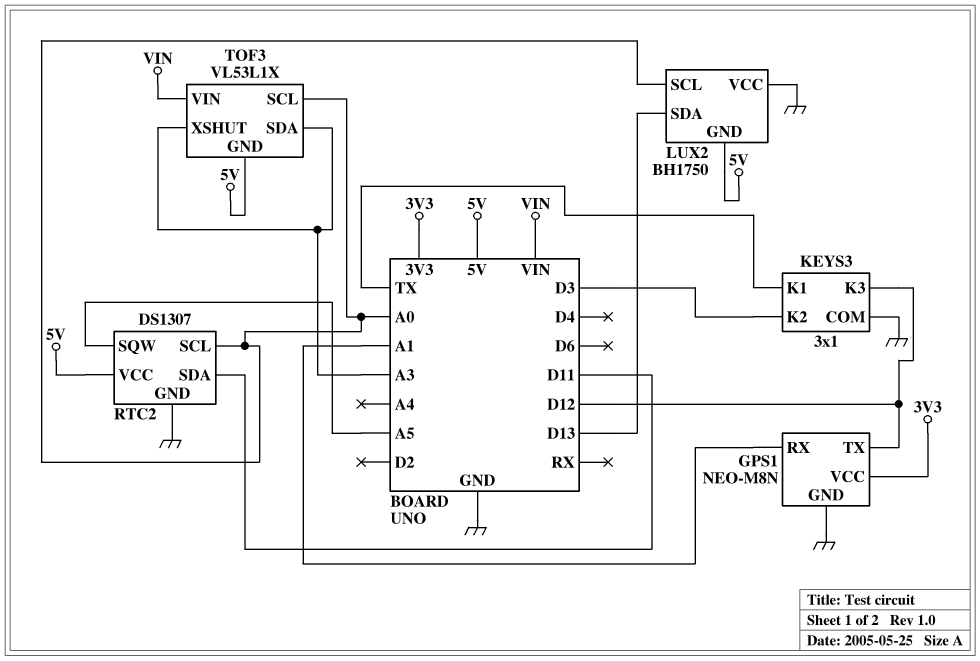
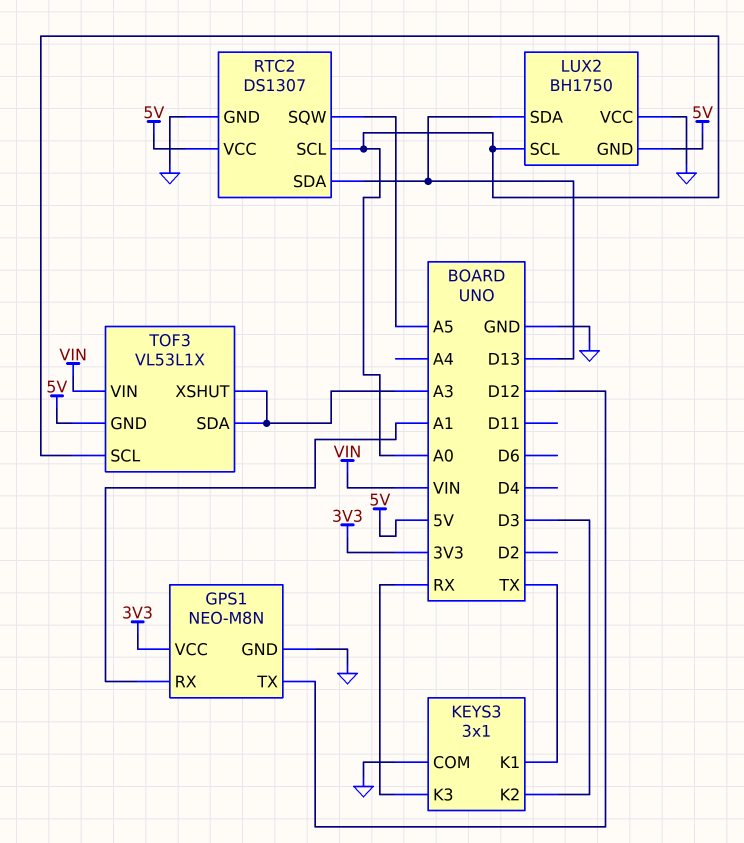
KEYS3 pin K3: D12 -> RX
RTC2 pin SDA: D11 -> D13

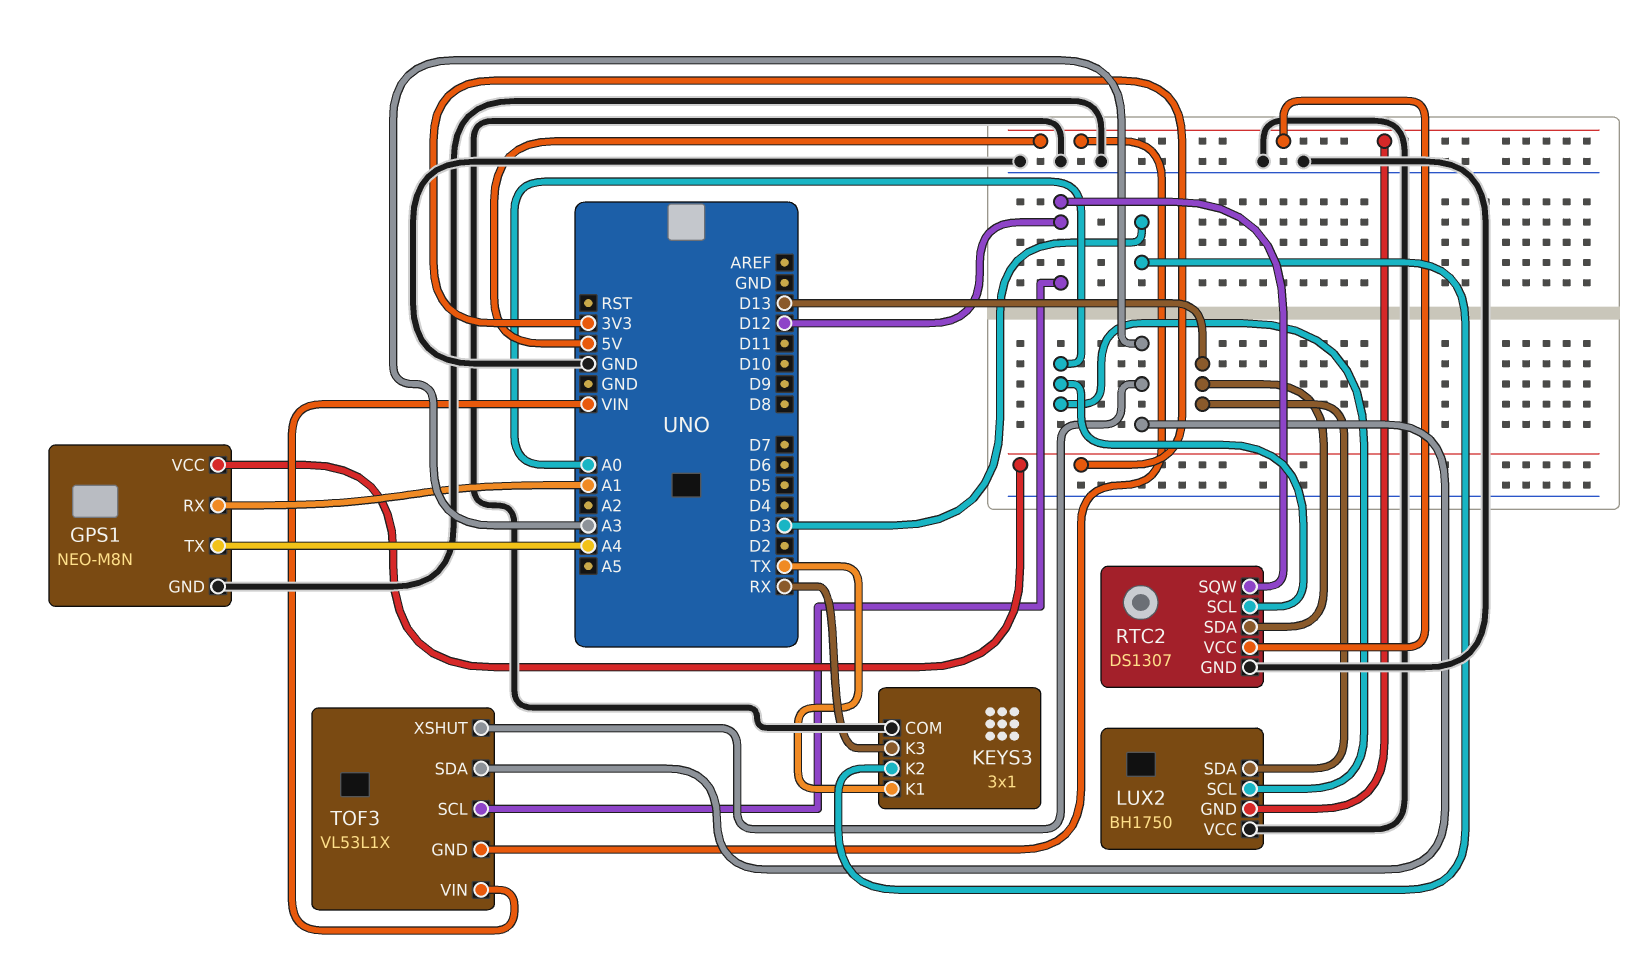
GPS1 pin TX: D12 -> A4
RTC2 pin SQW: A5 -> D12
TOF3 pin SCL: A0 -> D12

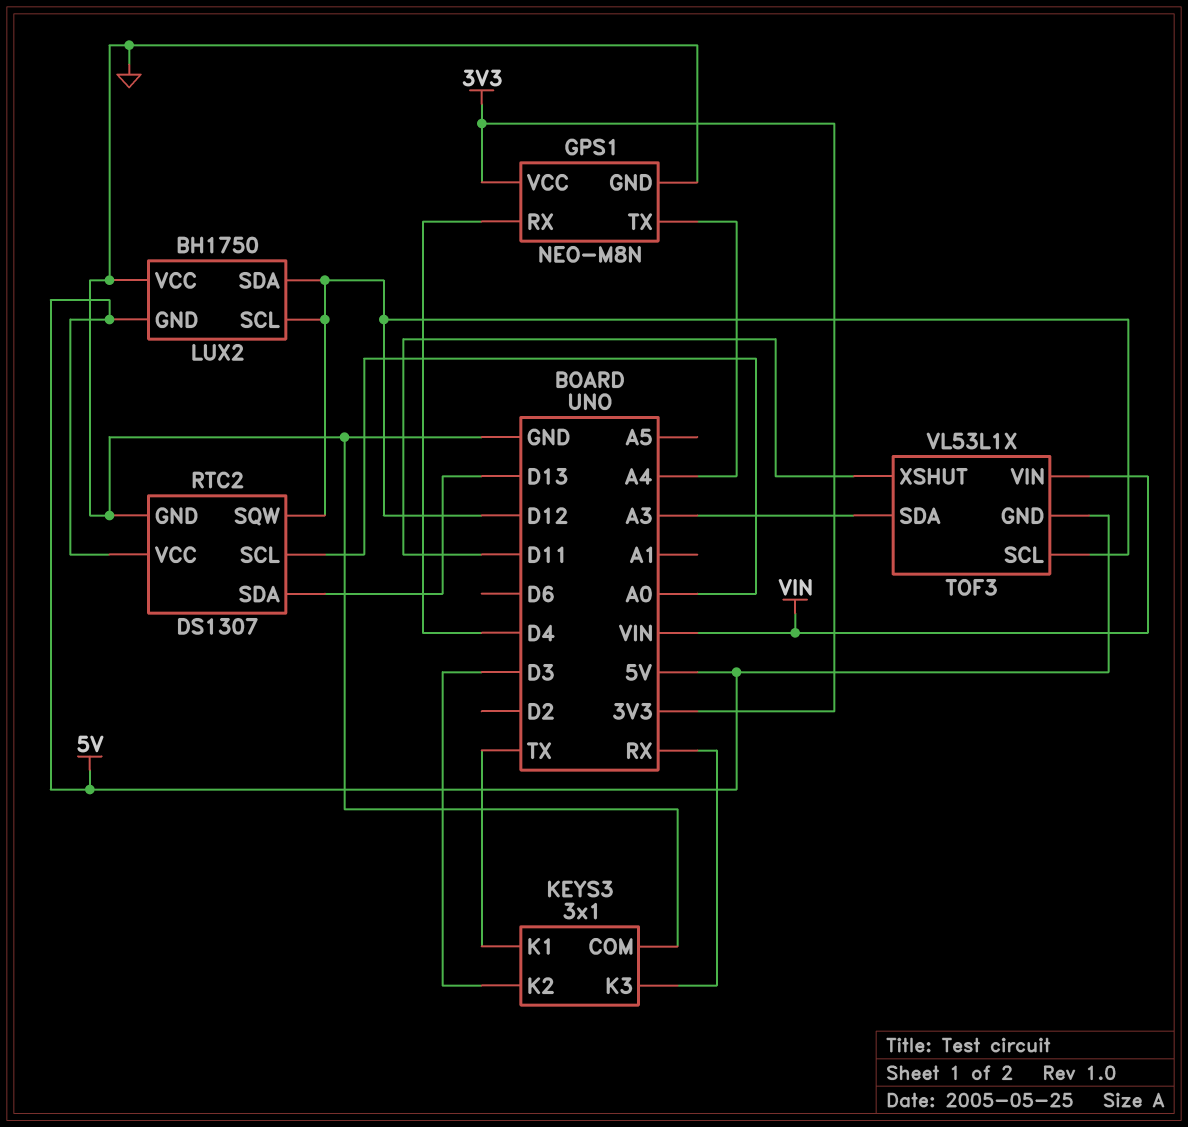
GPS1 pin RX: A1 -> D4
LUX2 pin SCL: A0 -> D12
LUX2 pin SDA: D13 -> D12
TOF3 pin XSHUT: A3 -> D11

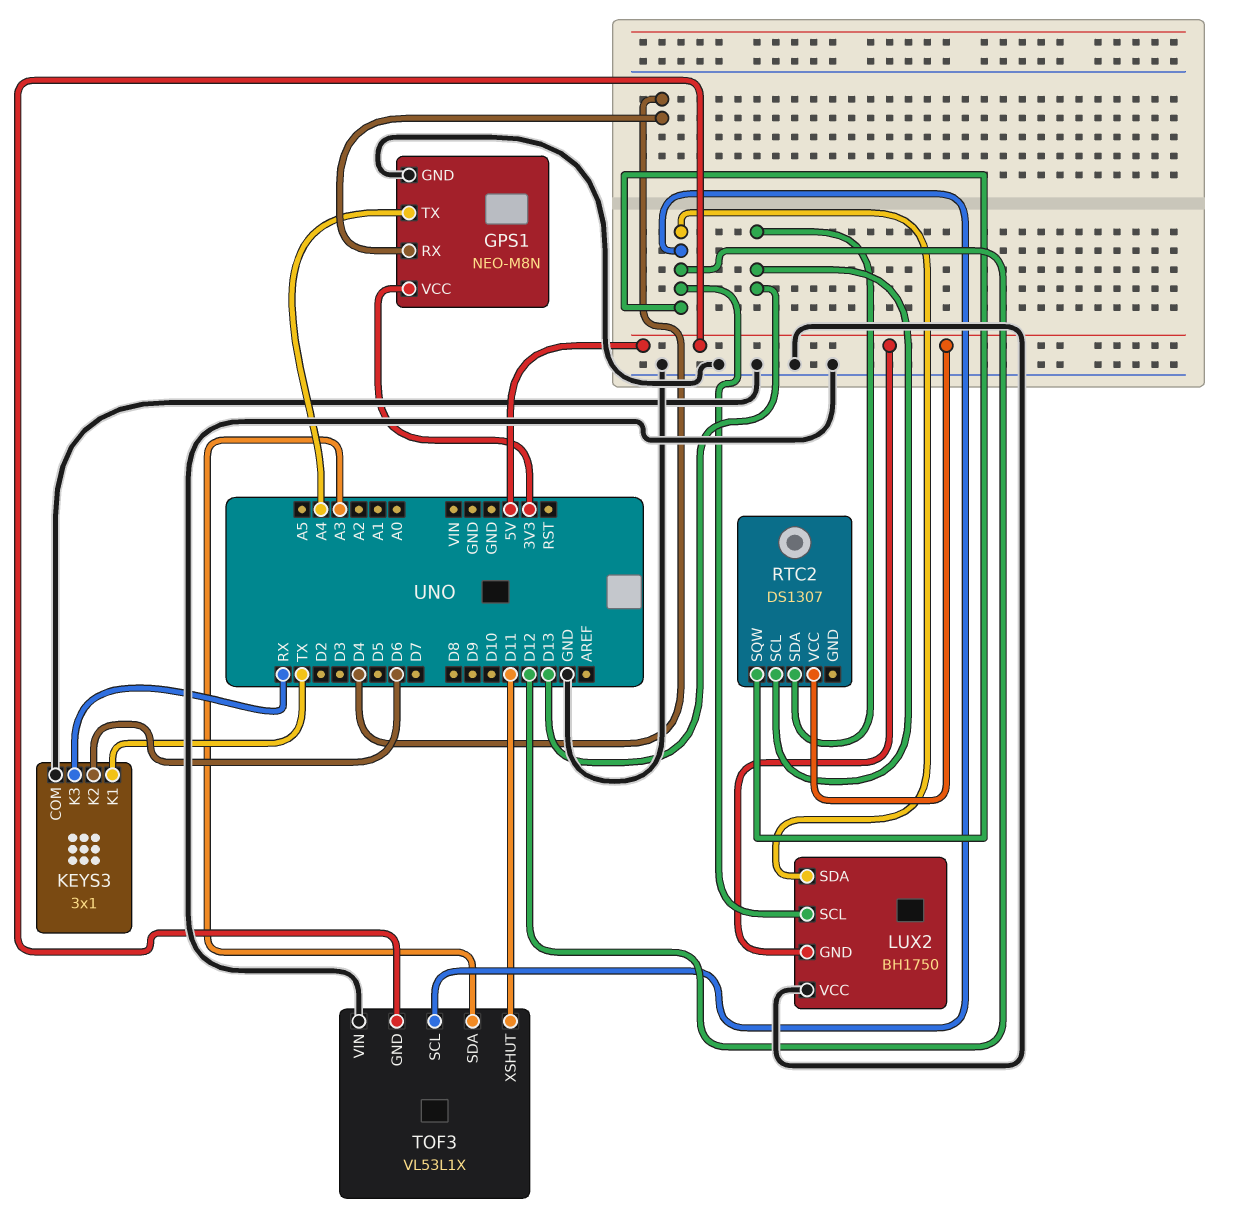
KEYS3 pin K2: D3 -> D6
RTC2 pin GND: GND -> none
RTC2 pin SCL: A0 -> D13
TOF3 pin VIN: VIN -> GND

